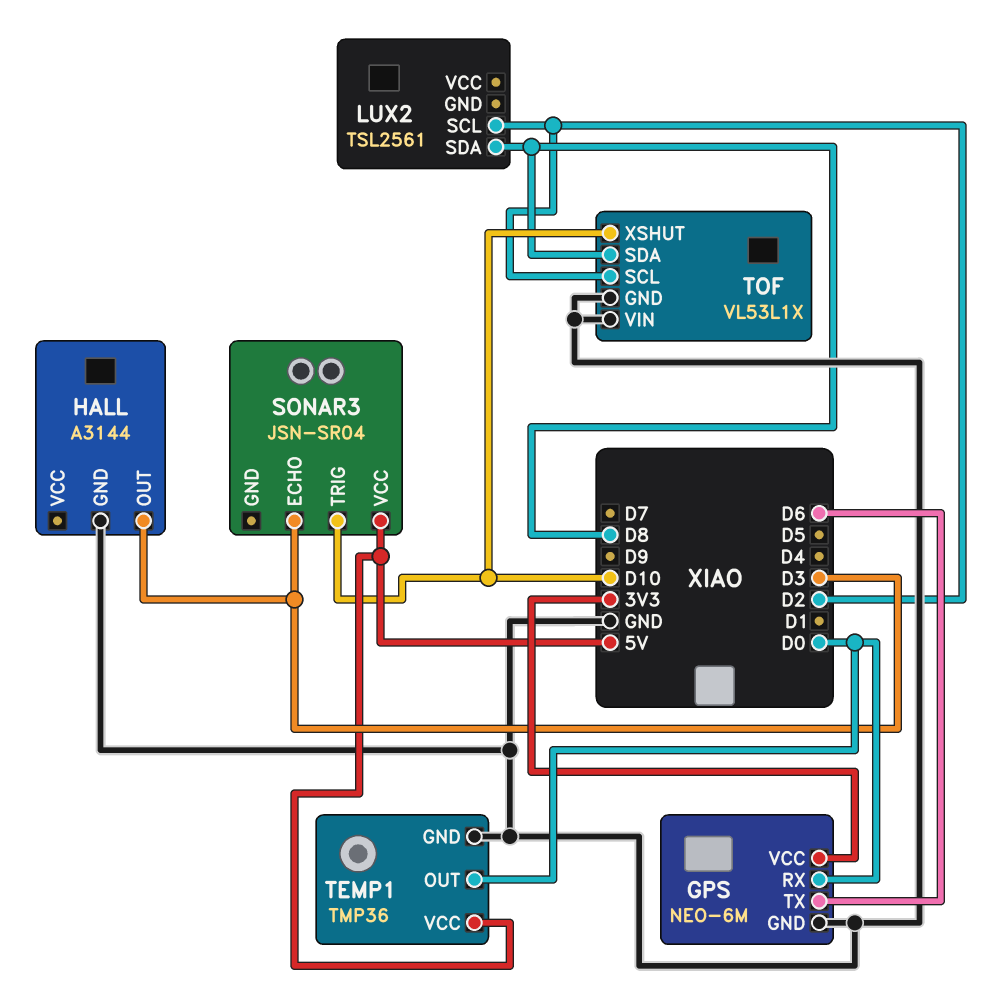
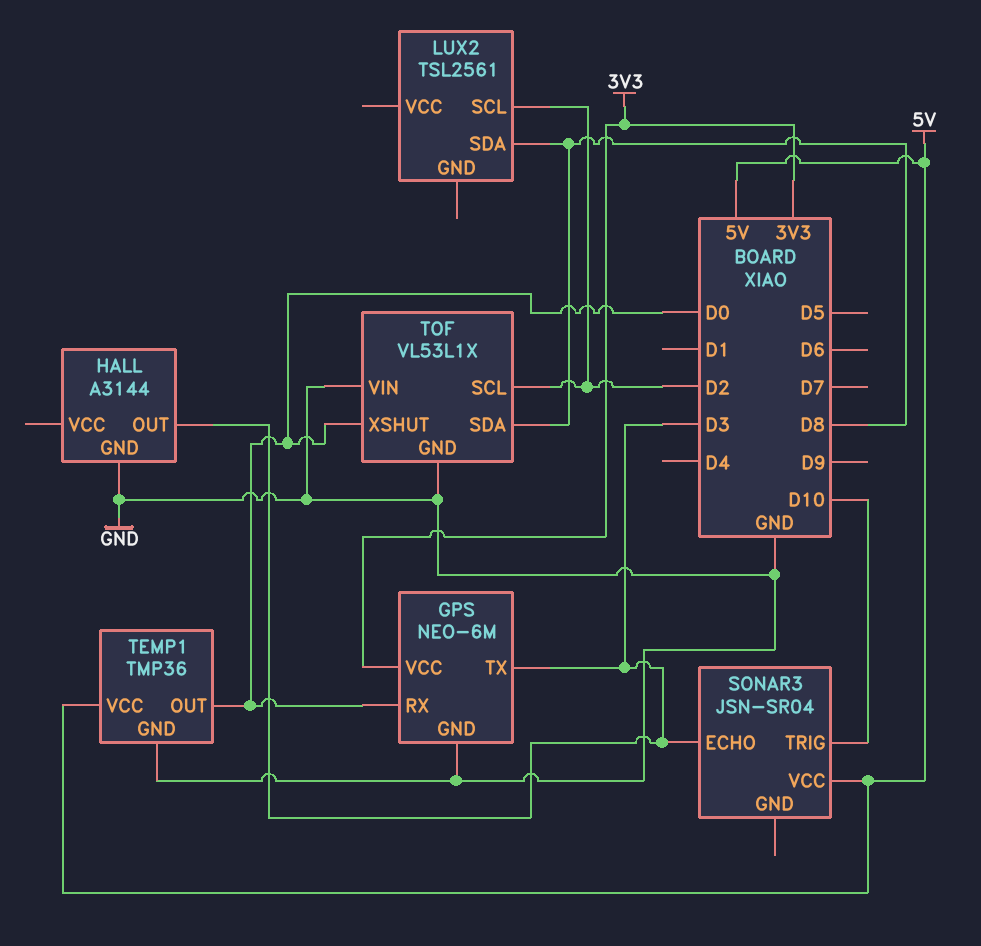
GPS pin TX: D6 -> D3
TOF pin XSHUT: D10 -> D0

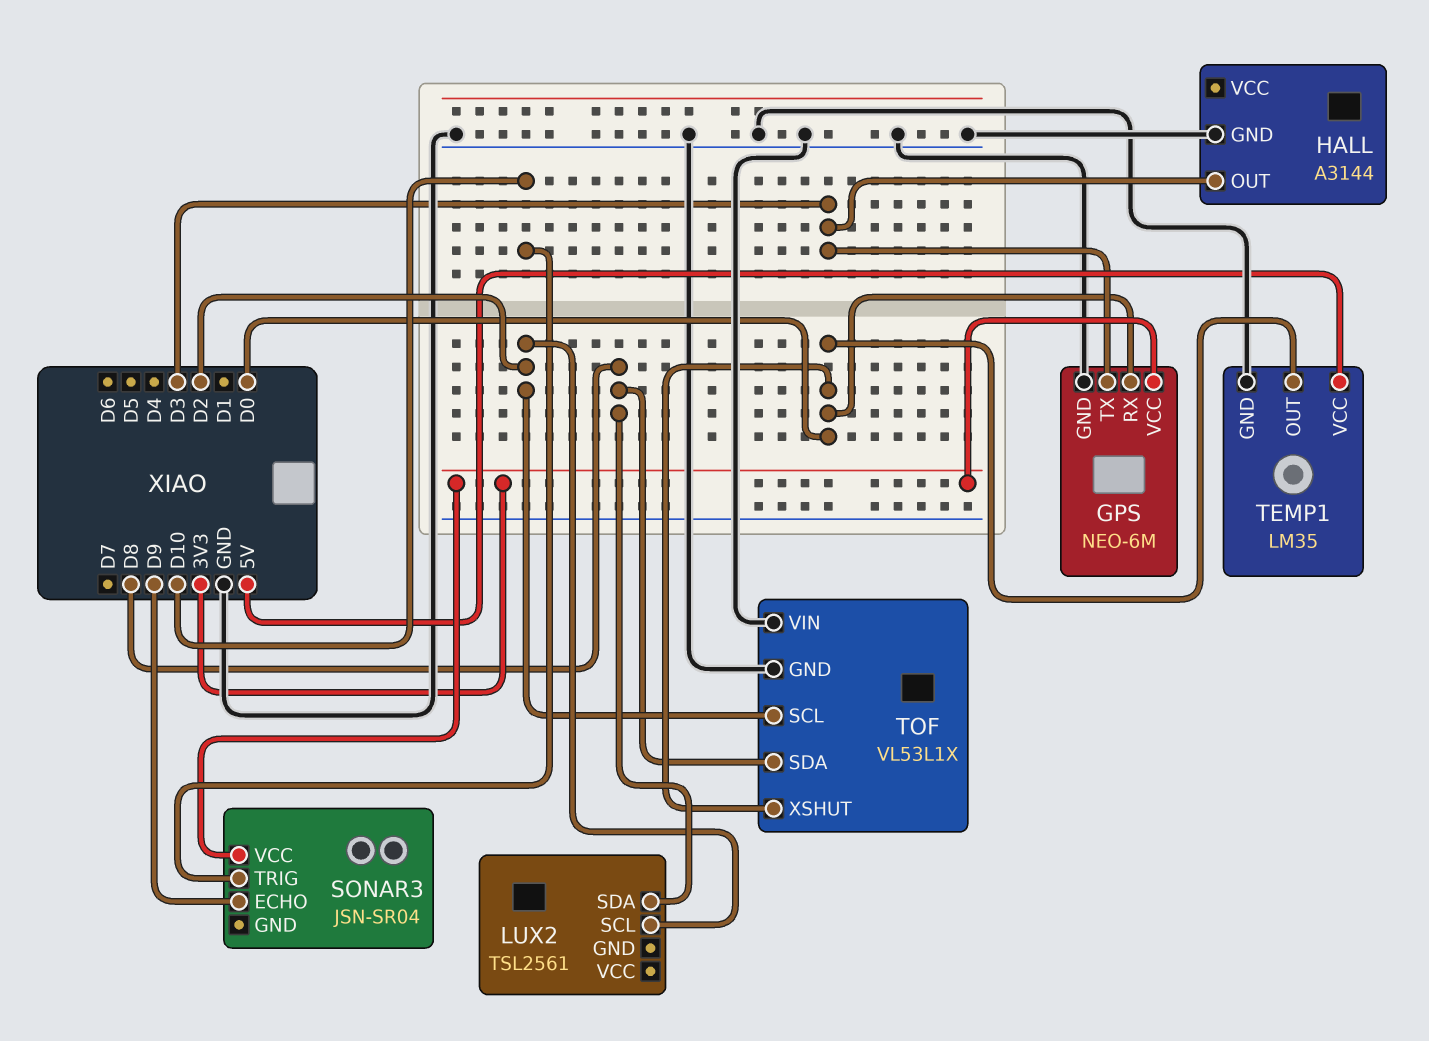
SONAR3 pin ECHO: D3 -> D9
SONAR3 pin VCC: 5V -> 3V3
TEMP1: TMP36 -> LM35

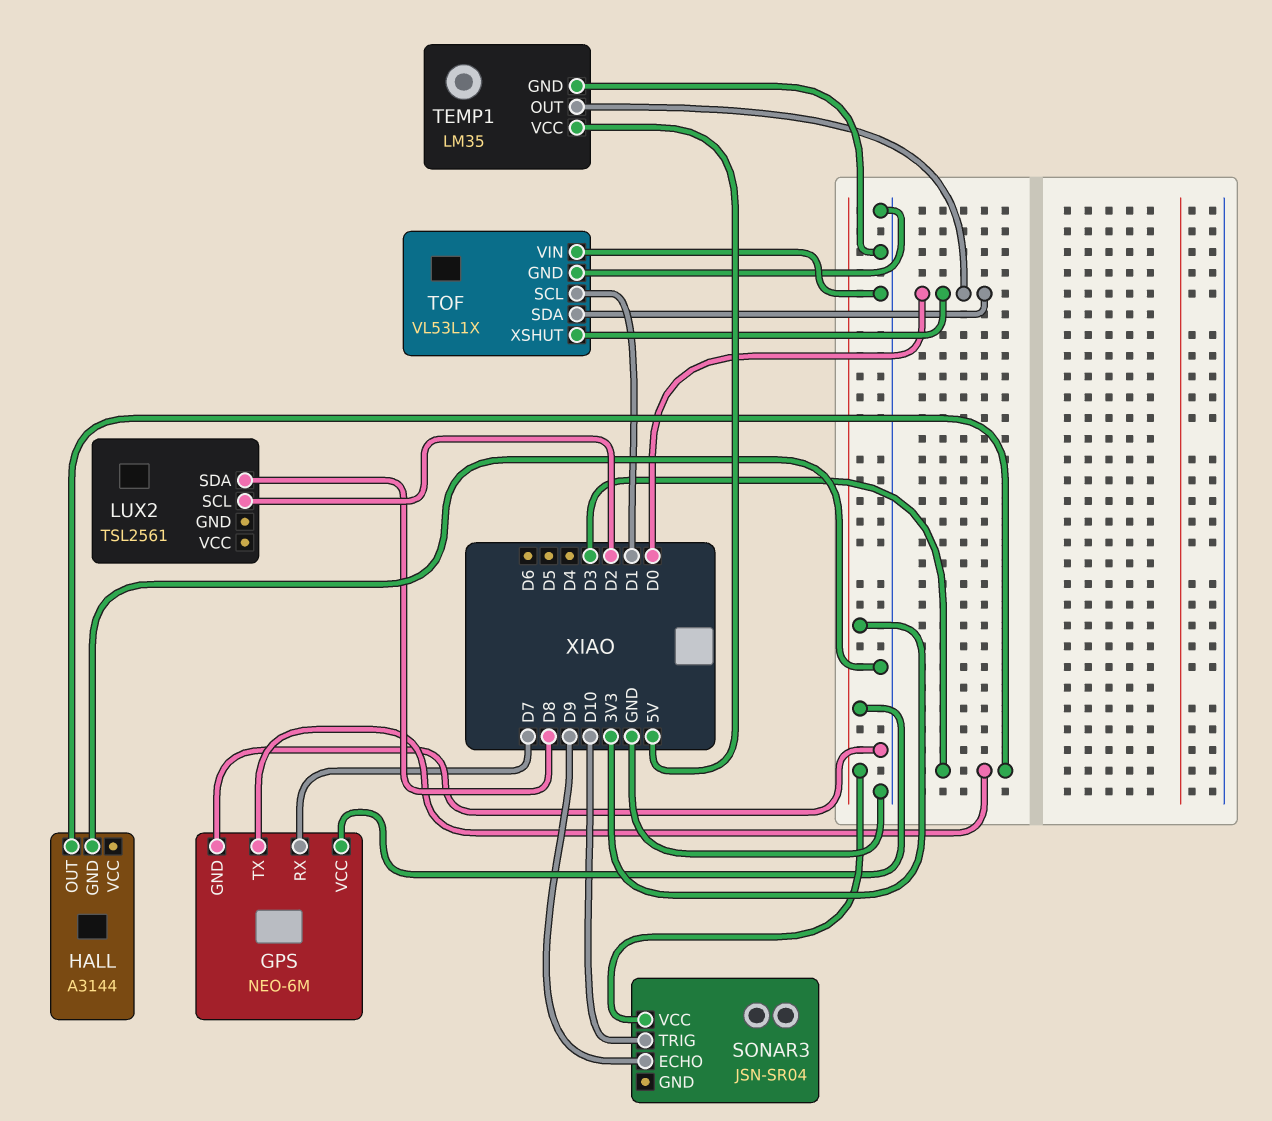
GPS pin RX: D0 -> D7
TOF pin SCL: D2 -> D1
TOF pin SDA: D8 -> D0

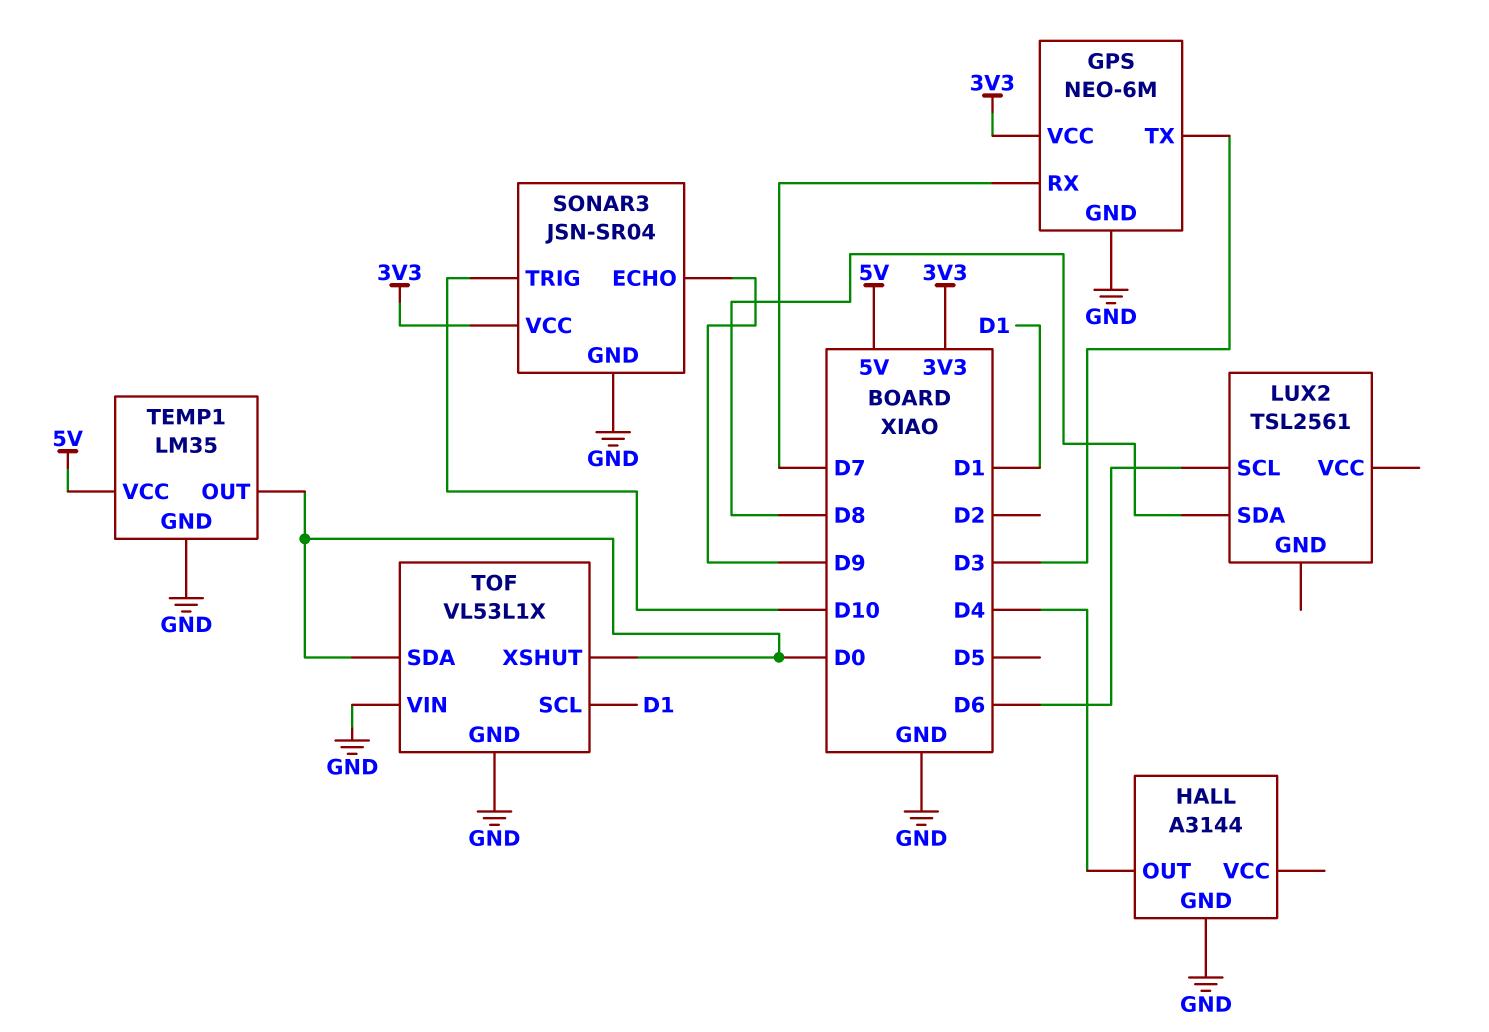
HALL pin OUT: D3 -> D4
LUX2 pin SCL: D2 -> D6
SONAR3 pin GND: none -> GND

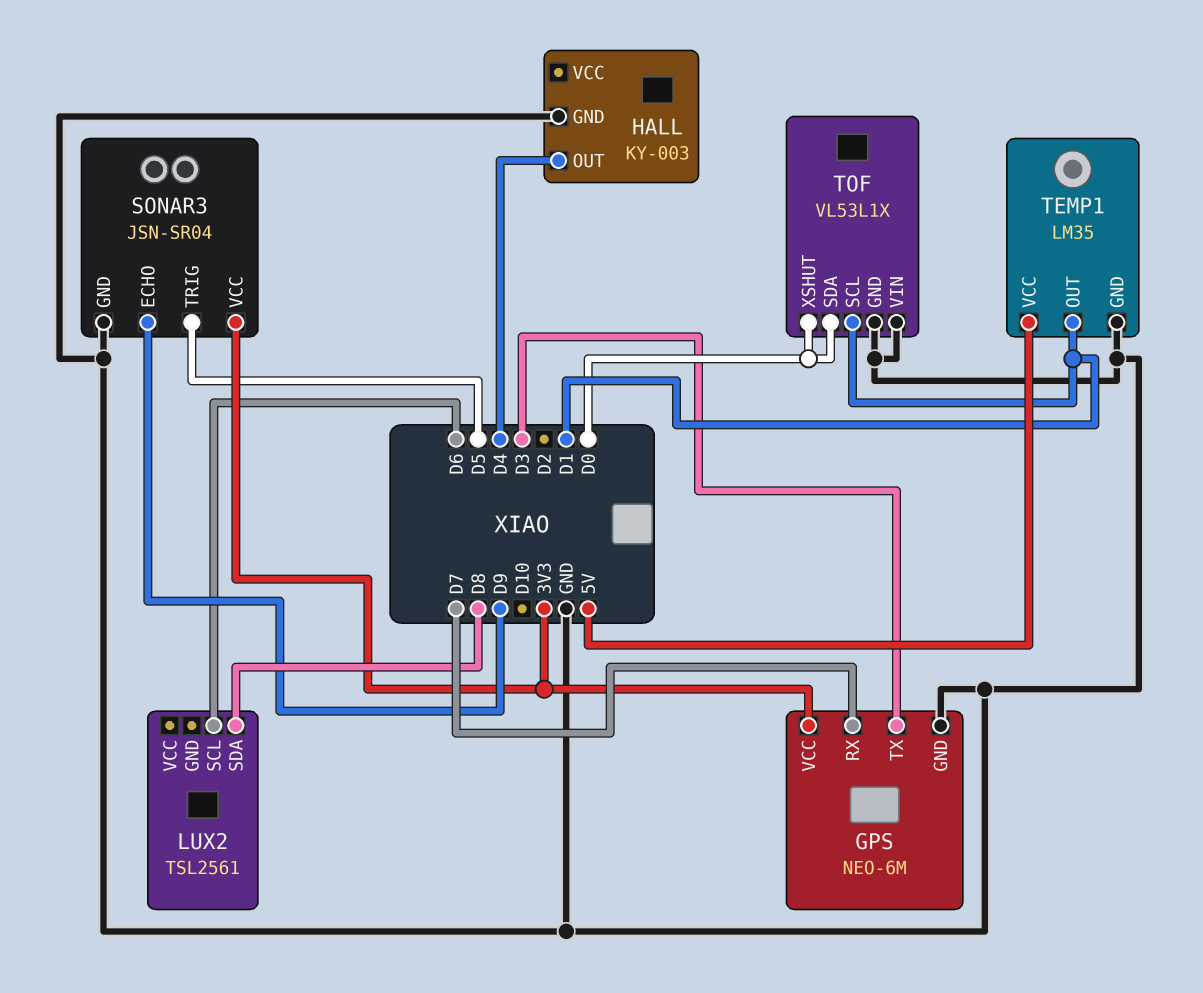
HALL: A3144 -> KY-003
SONAR3 pin TRIG: D10 -> D5
TEMP1 pin OUT: D0 -> D1

